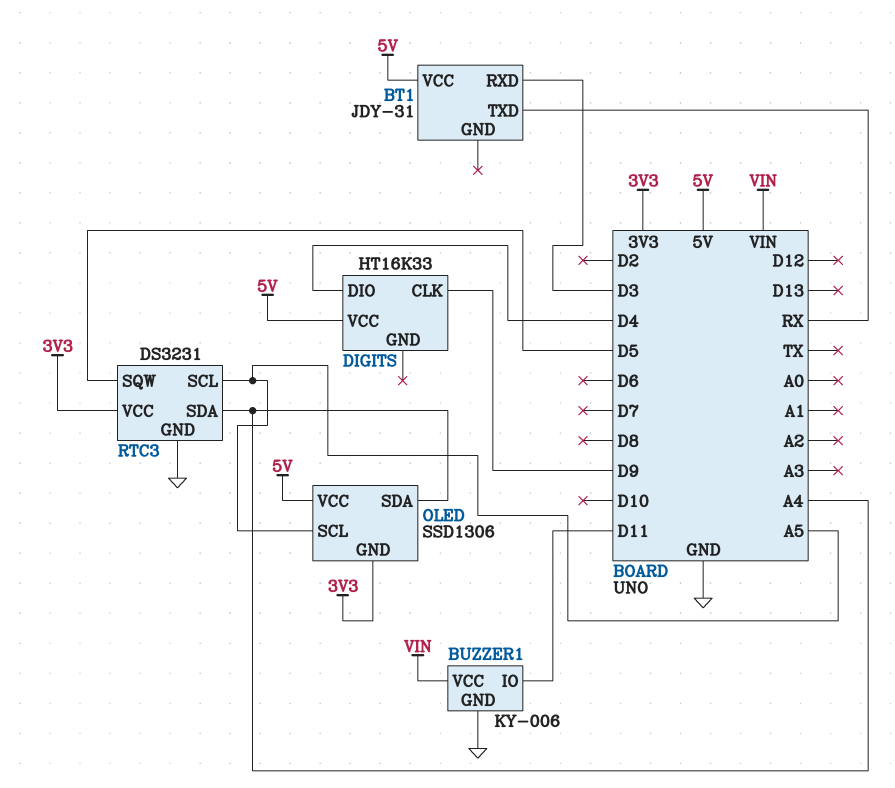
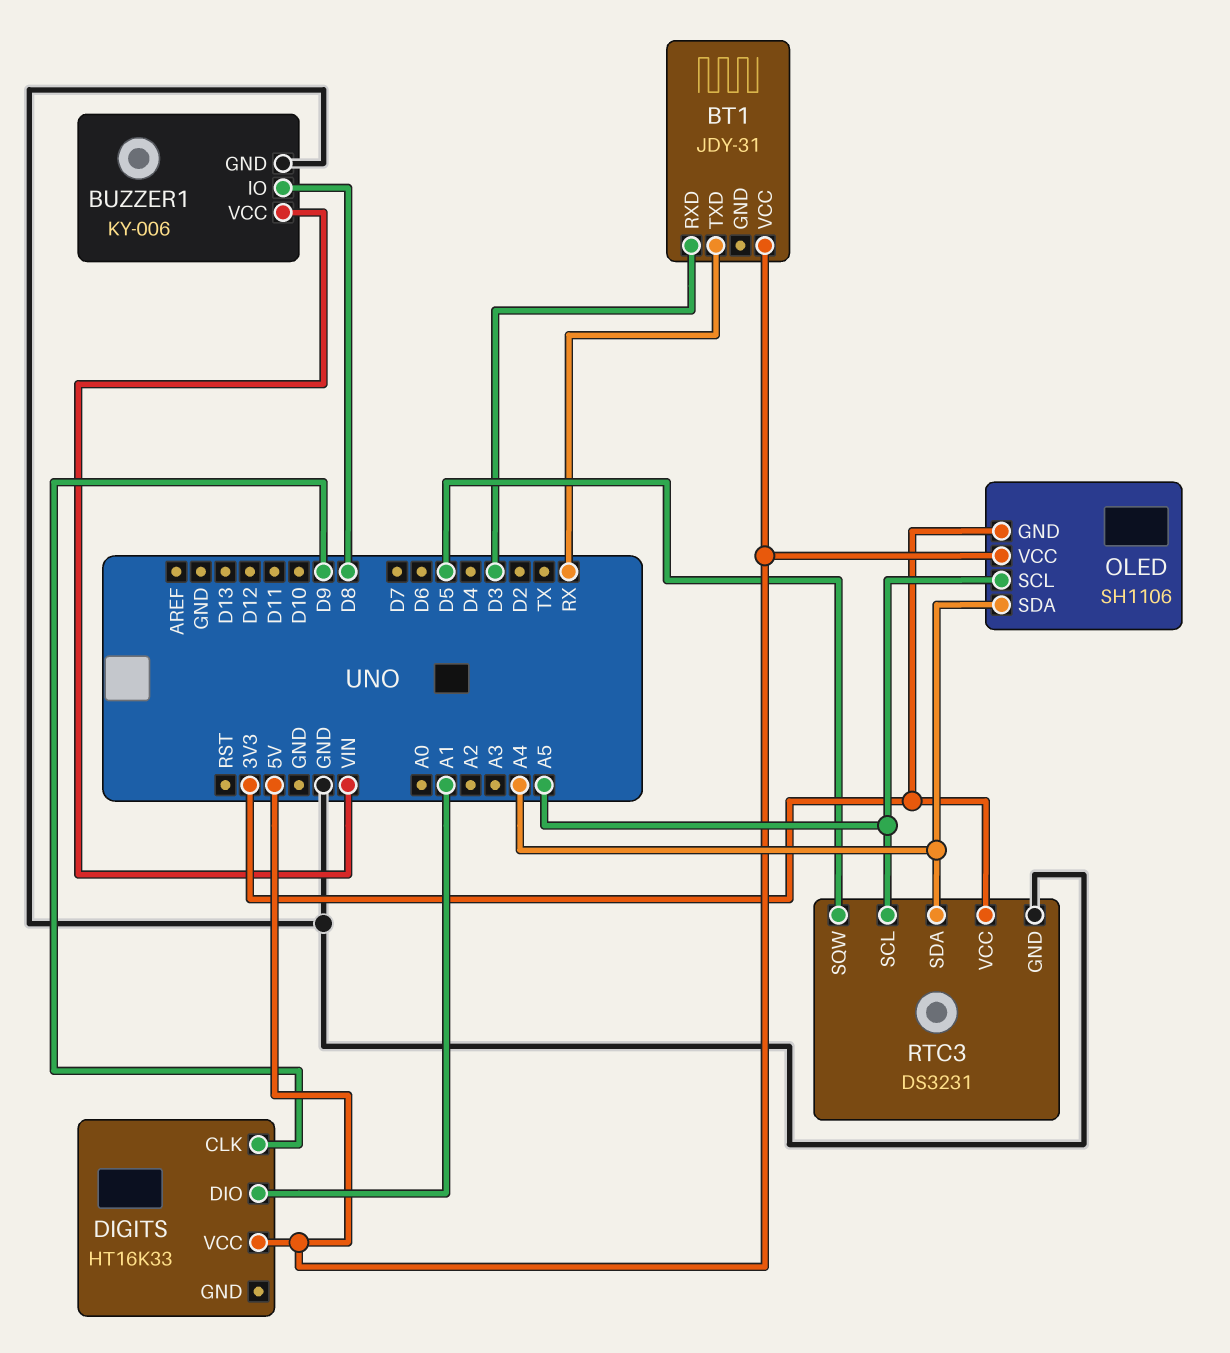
BUZZER1 pin IO: D11 -> D8
DIGITS pin DIO: D4 -> A1
OLED: SSD1306 -> SH1106

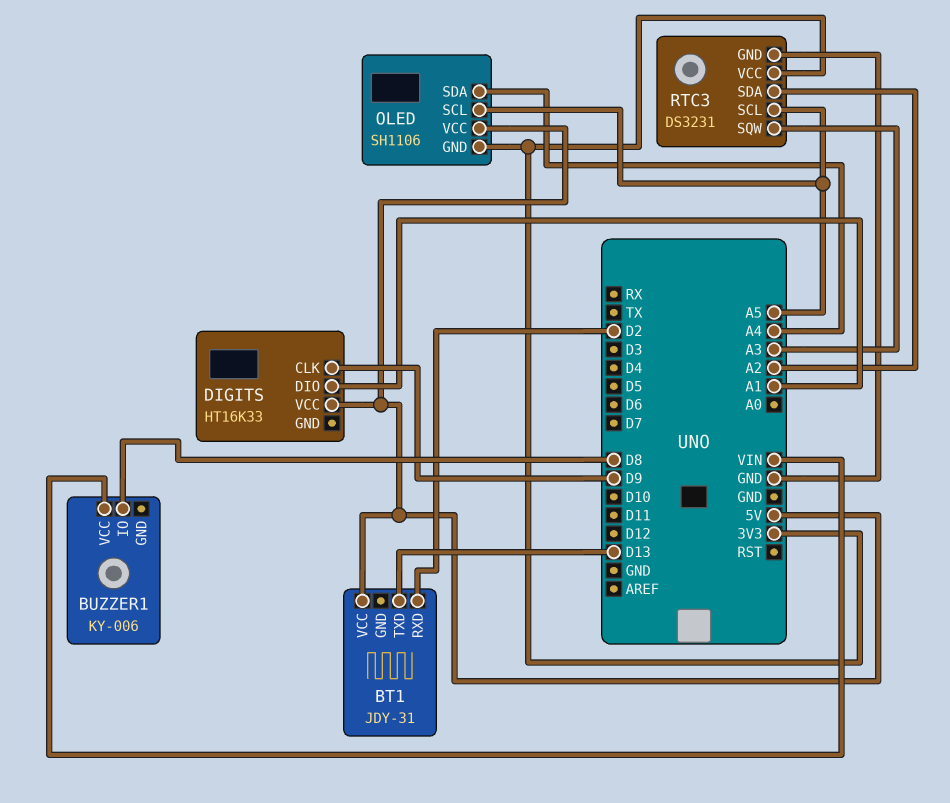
BT1 pin RXD: D3 -> D2
BT1 pin TXD: RX -> D13
BUZZER1 pin GND: GND -> none
RTC3 pin SDA: A4 -> A2
RTC3 pin SQW: D5 -> A3

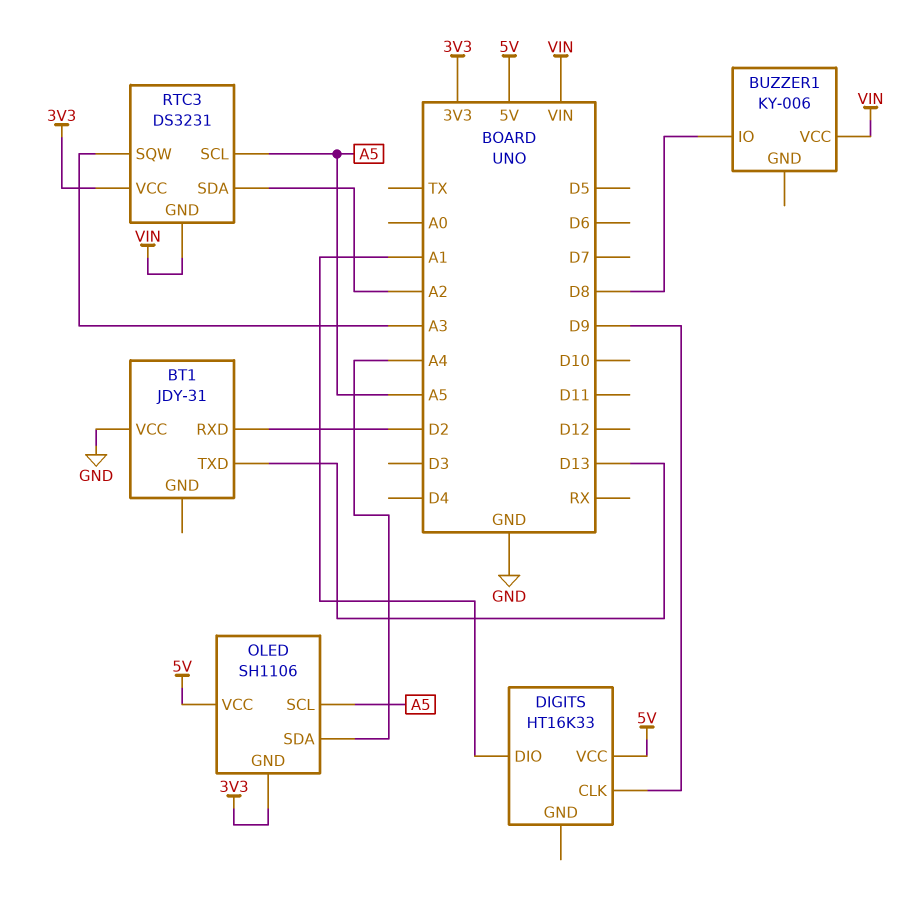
BT1 pin VCC: 5V -> GND
RTC3 pin GND: GND -> VIN

